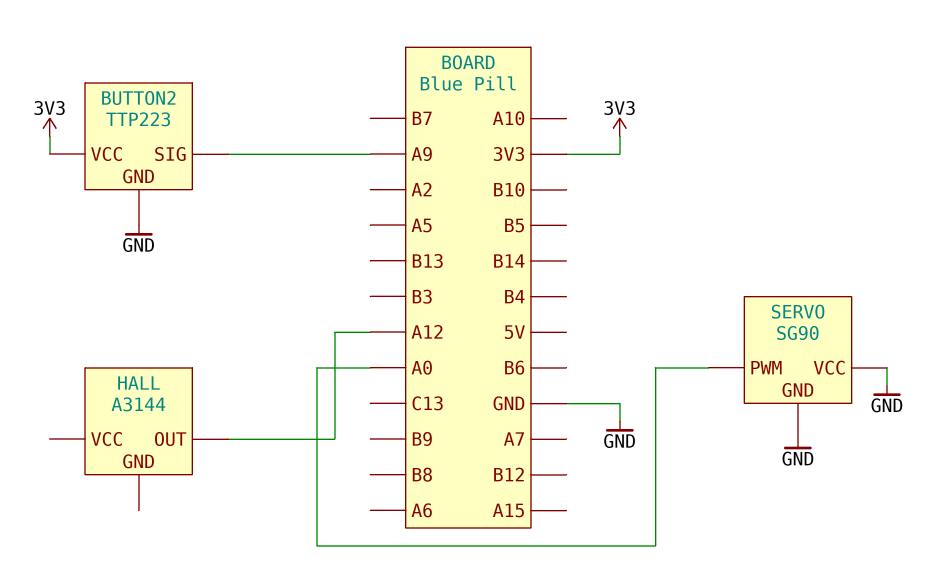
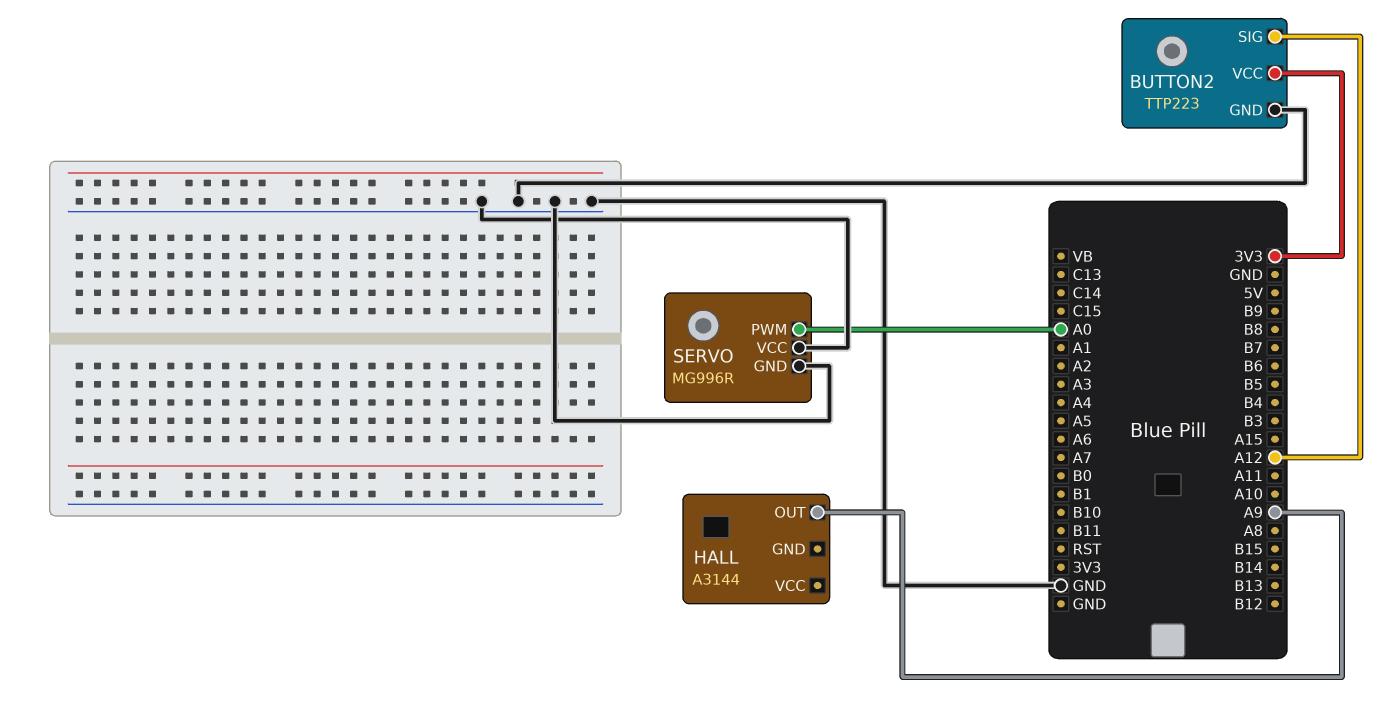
BUTTON2 pin SIG: A9 -> A12
HALL pin OUT: A12 -> A9
SERVO: SG90 -> MG996R

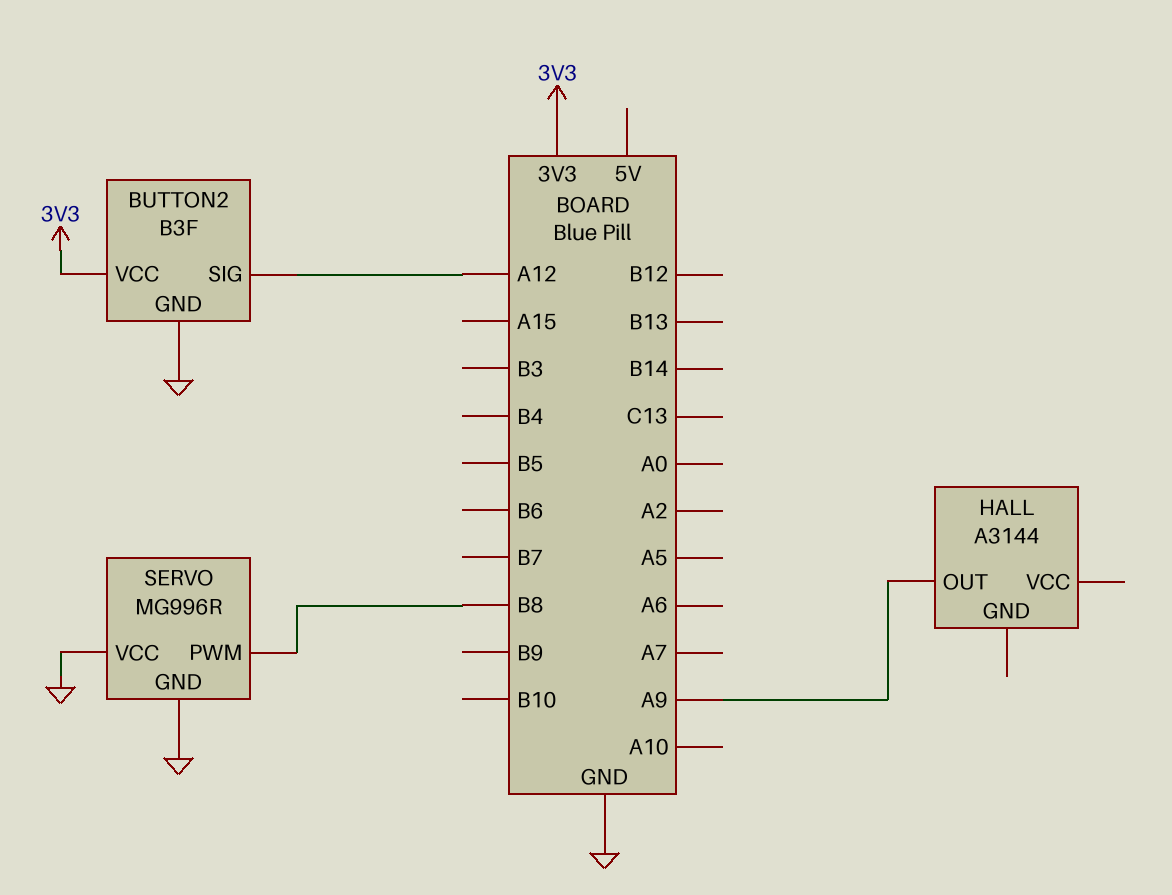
BUTTON2: TTP223 -> B3F
SERVO pin PWM: A0 -> B8

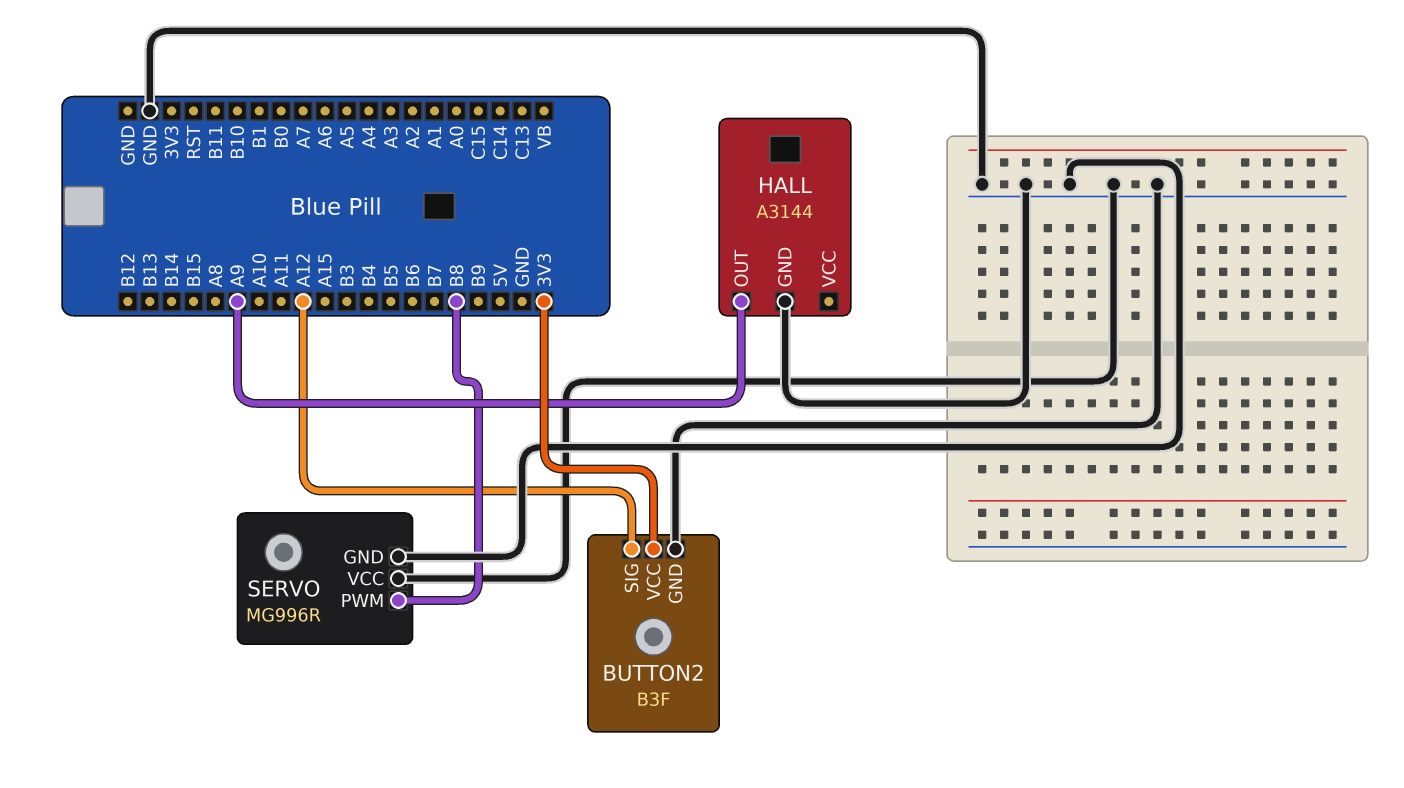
HALL pin GND: none -> GND

